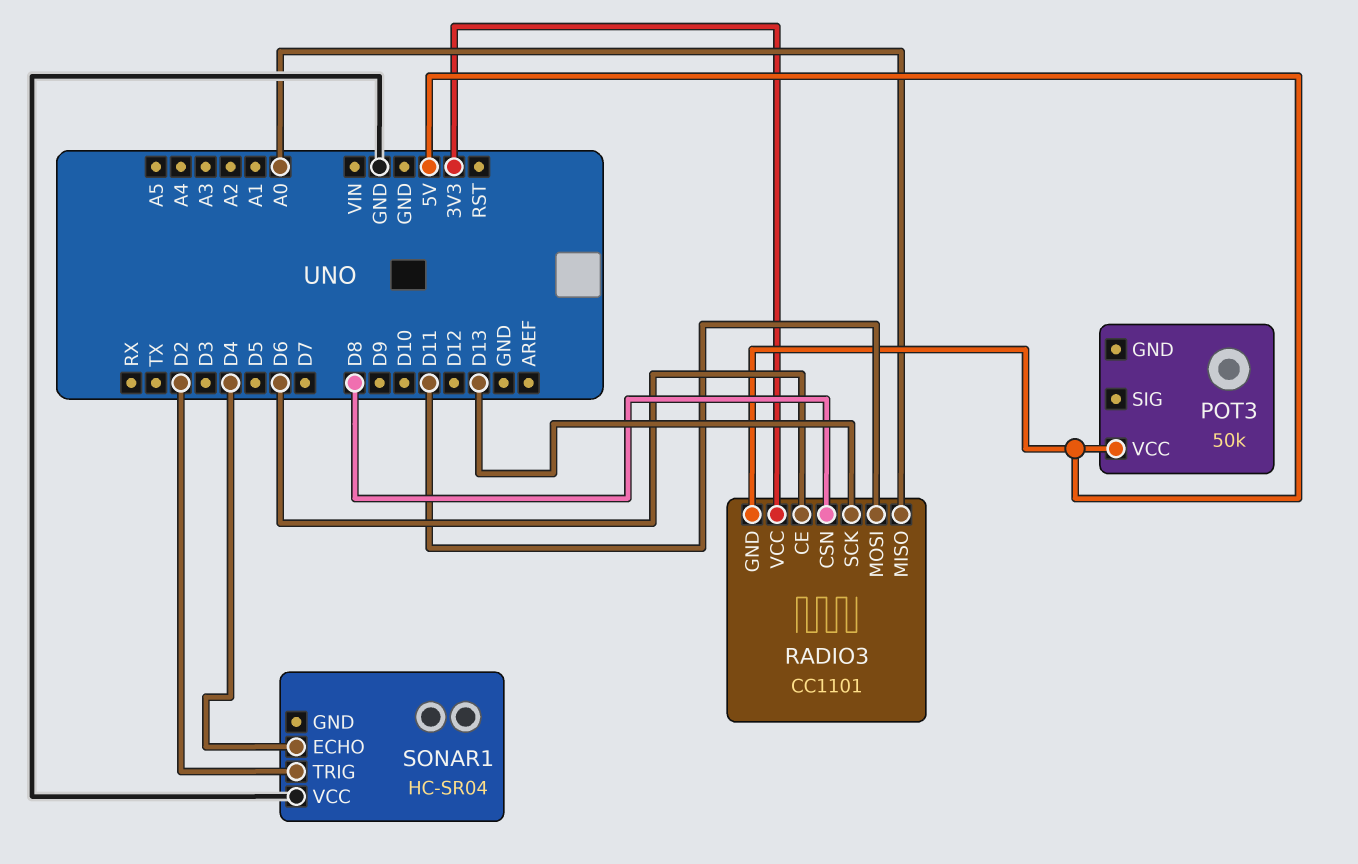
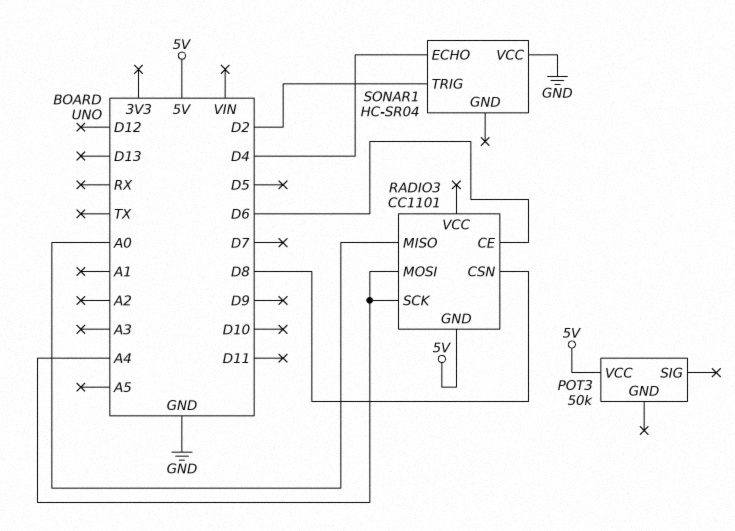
RADIO3 pin MOSI: D11 -> A4
RADIO3 pin SCK: D13 -> A4
RADIO3 pin VCC: 3V3 -> none

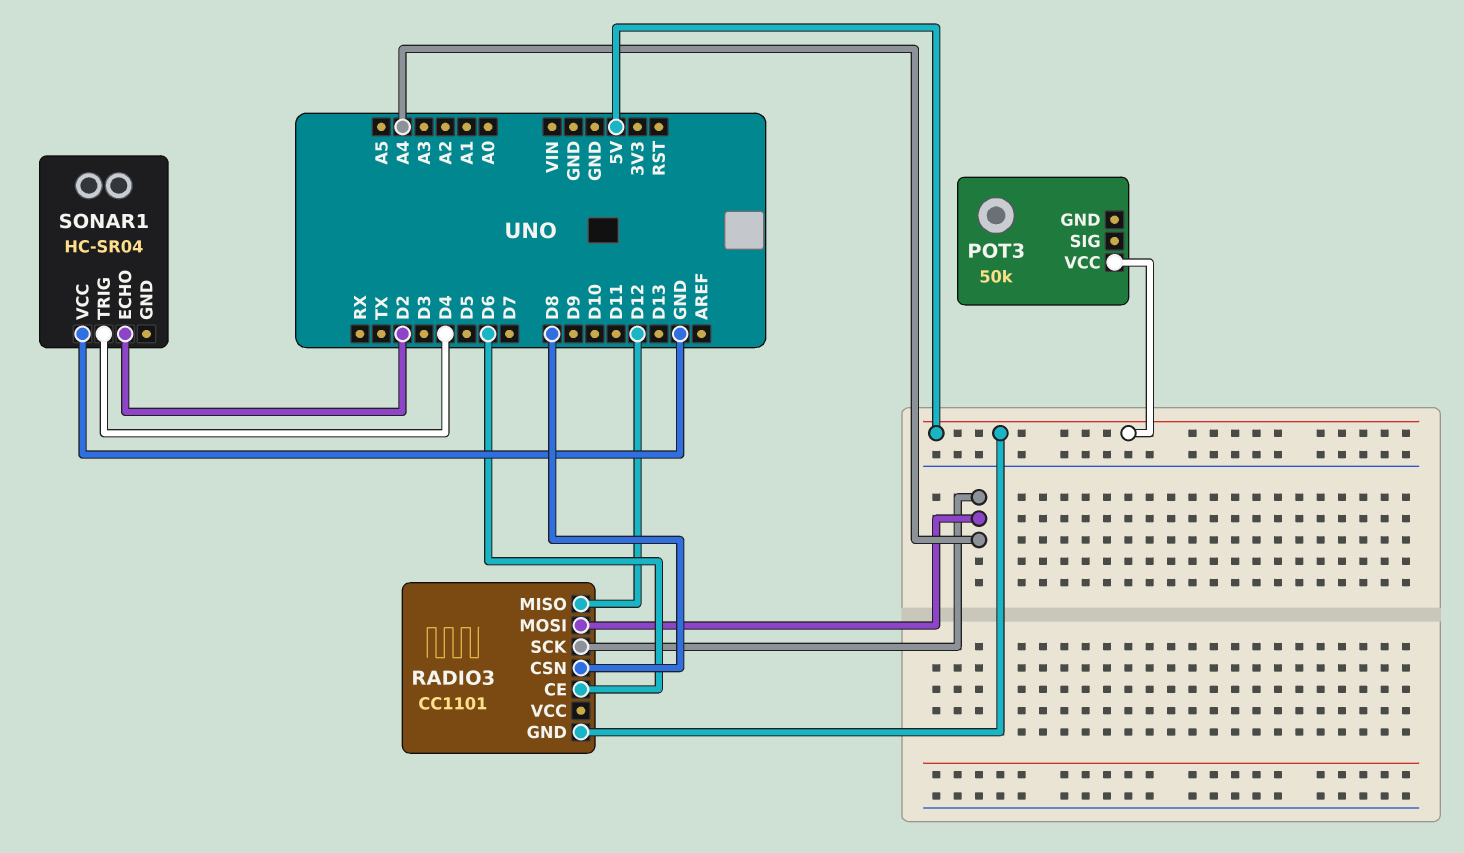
RADIO3 pin MISO: A0 -> D12
SONAR1 pin ECHO: D4 -> D2
SONAR1 pin TRIG: D2 -> D4

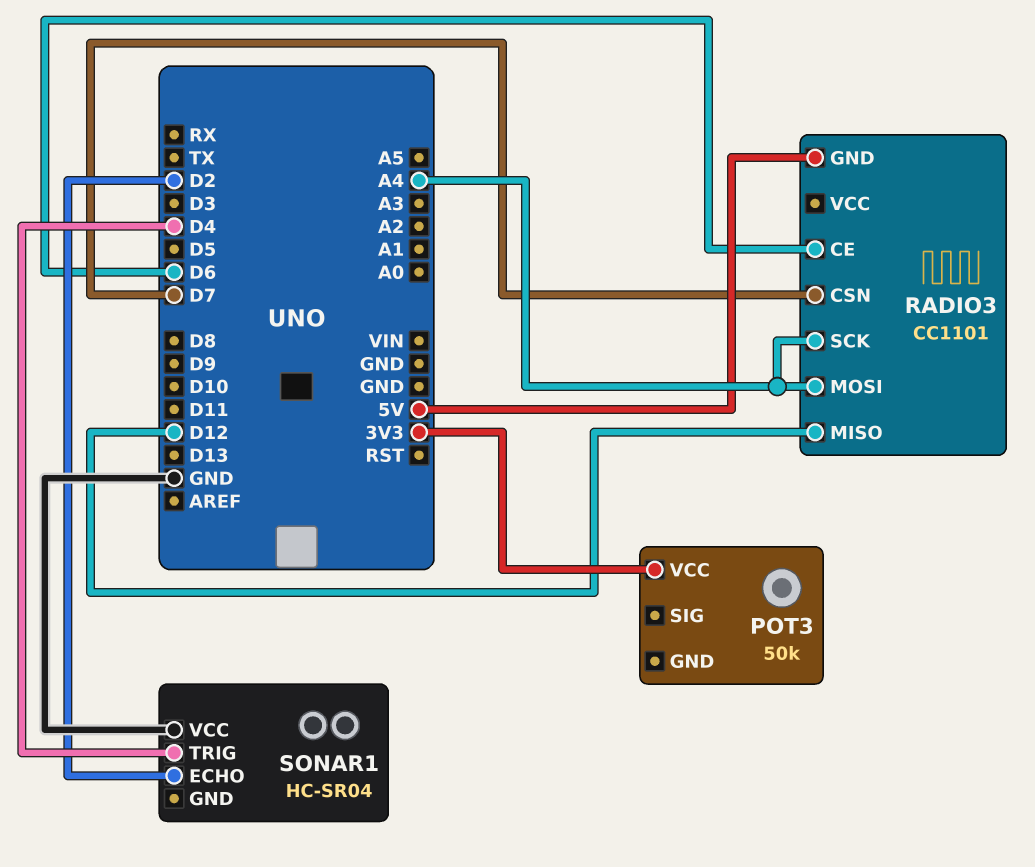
POT3 pin VCC: 5V -> 3V3
RADIO3 pin CSN: D8 -> D7

